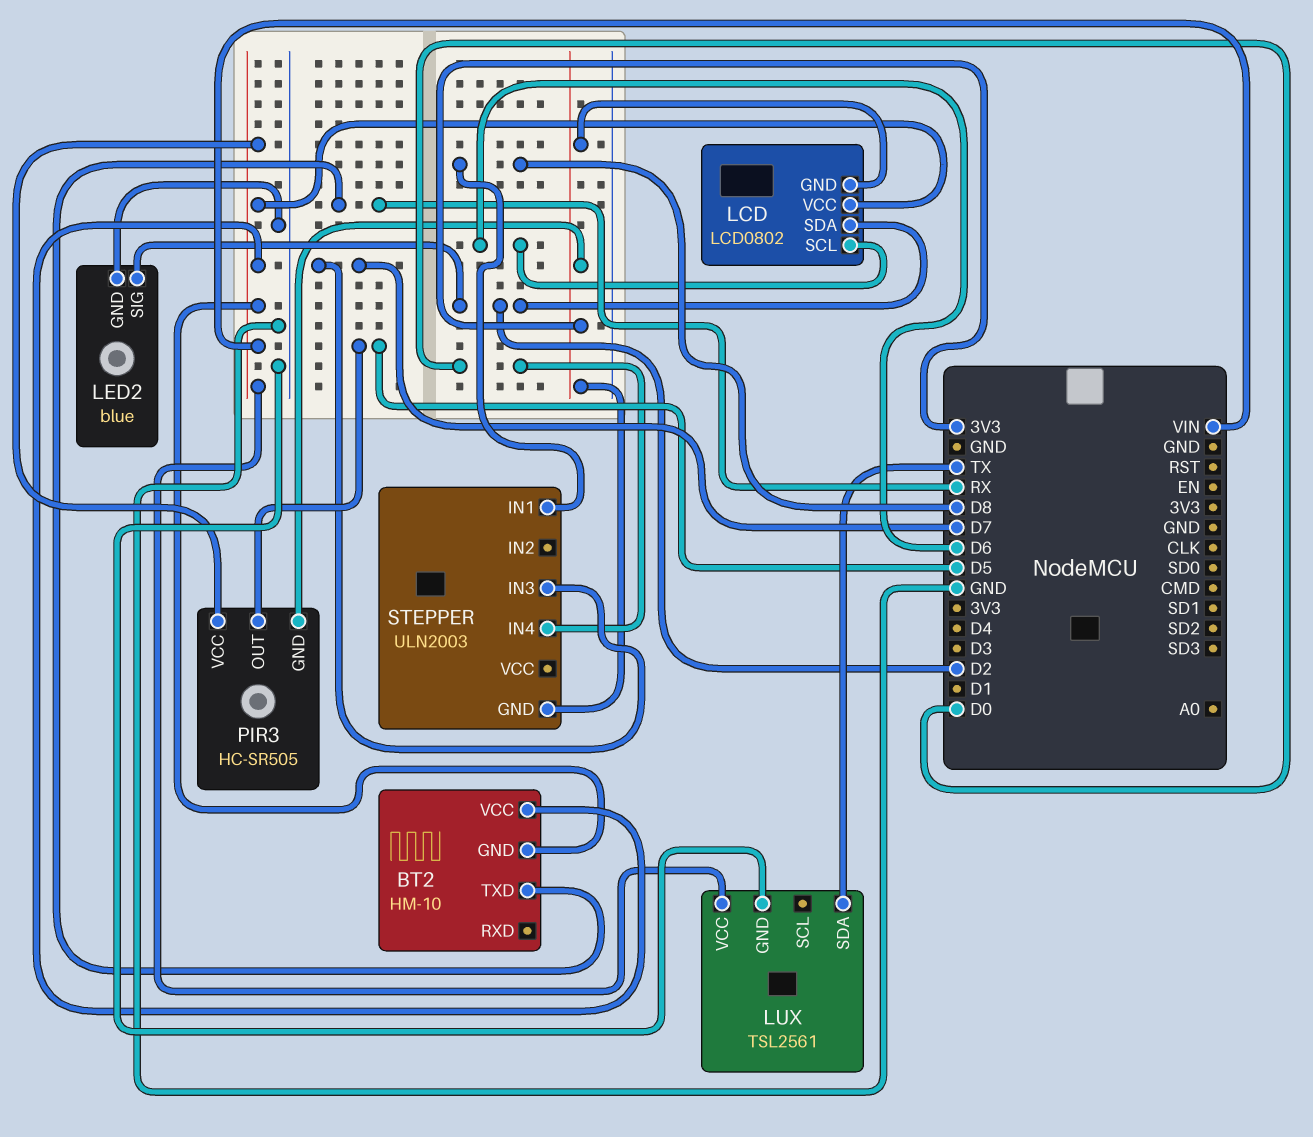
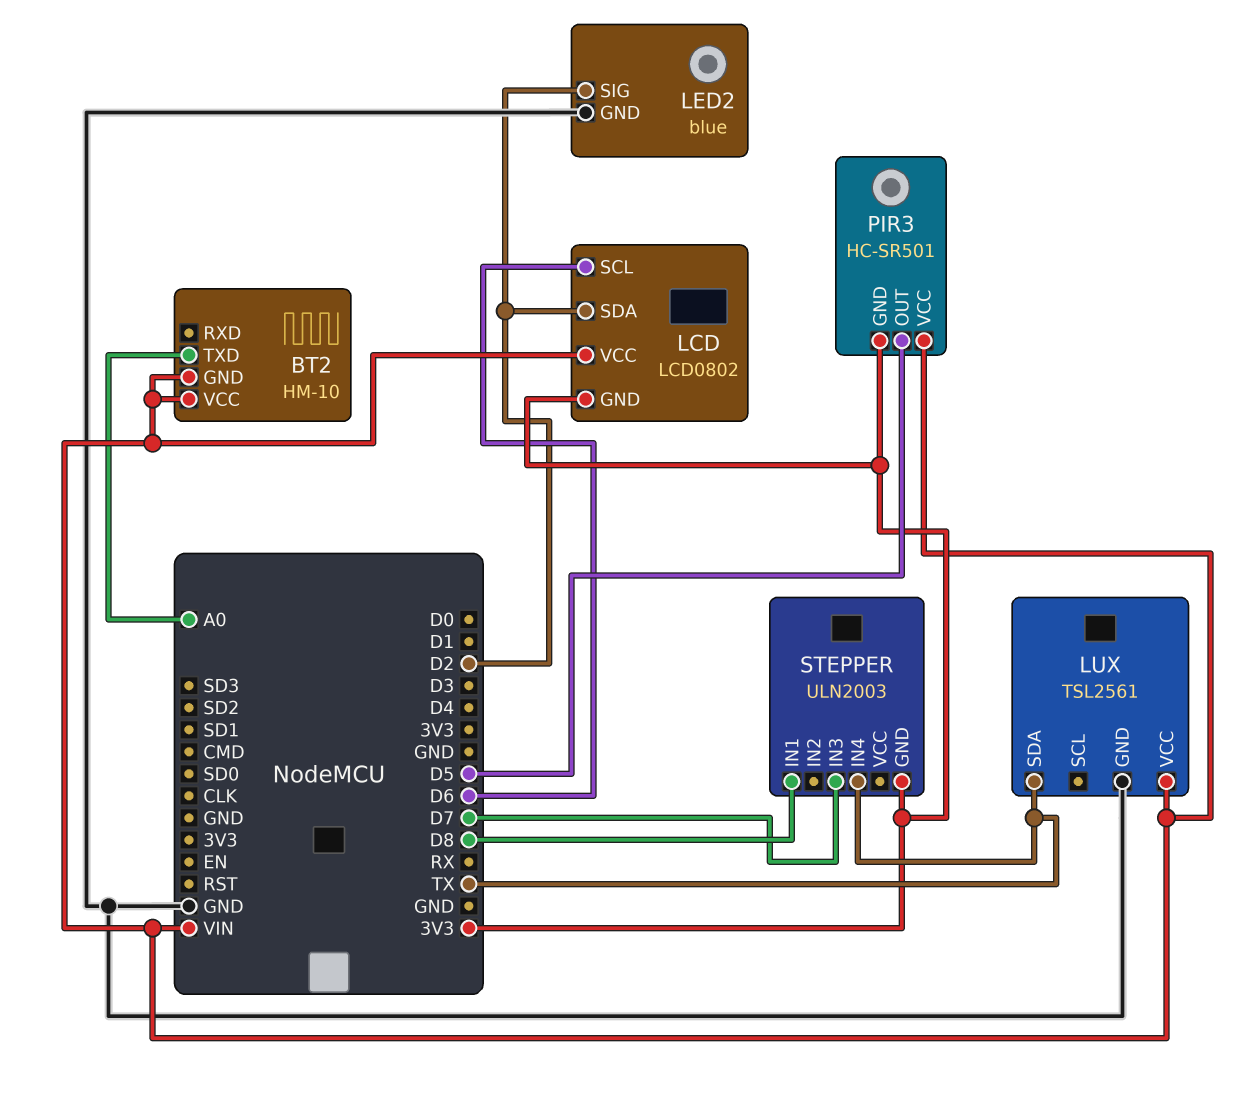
BT2 pin TXD: RX -> A0
PIR3: HC-SR505 -> HC-SR501
STEPPER pin IN4: D0 -> TX

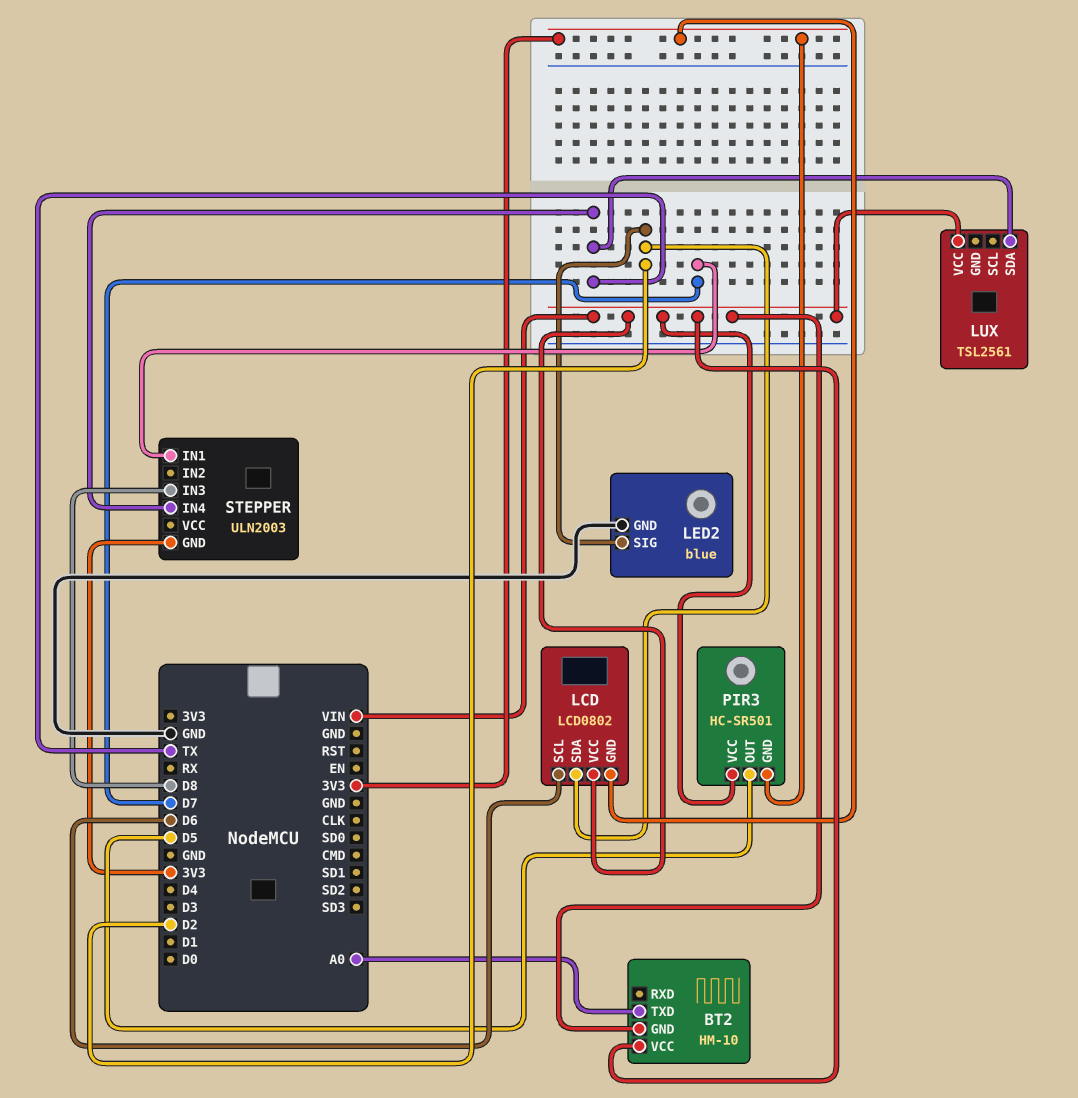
LUX pin GND: GND -> none
STEPPER pin IN1: D8 -> D7
STEPPER pin IN3: D7 -> D8

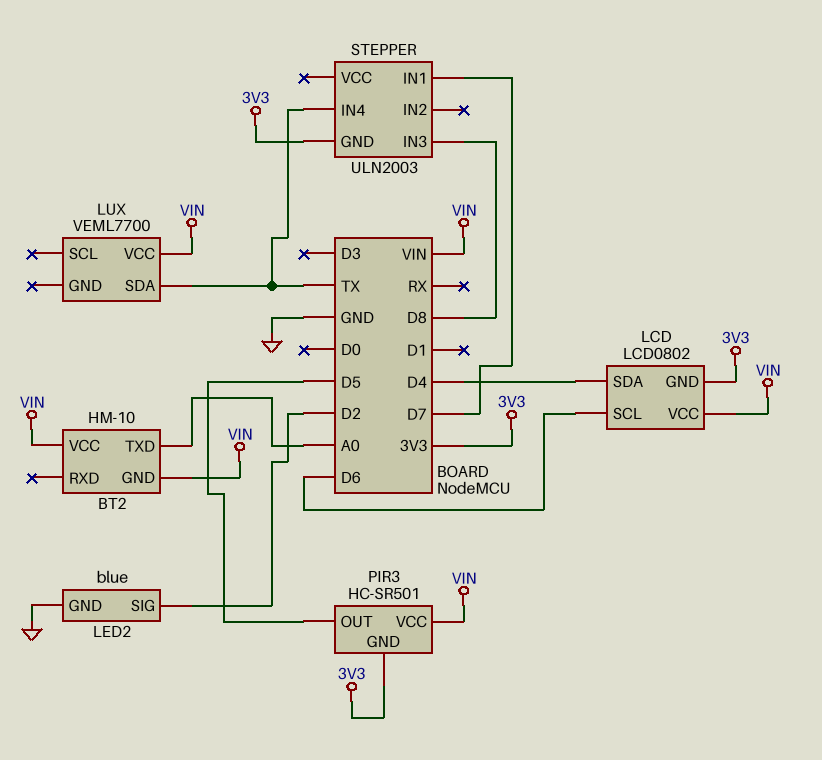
LCD pin SDA: D2 -> D4
LUX: TSL2561 -> VEML7700

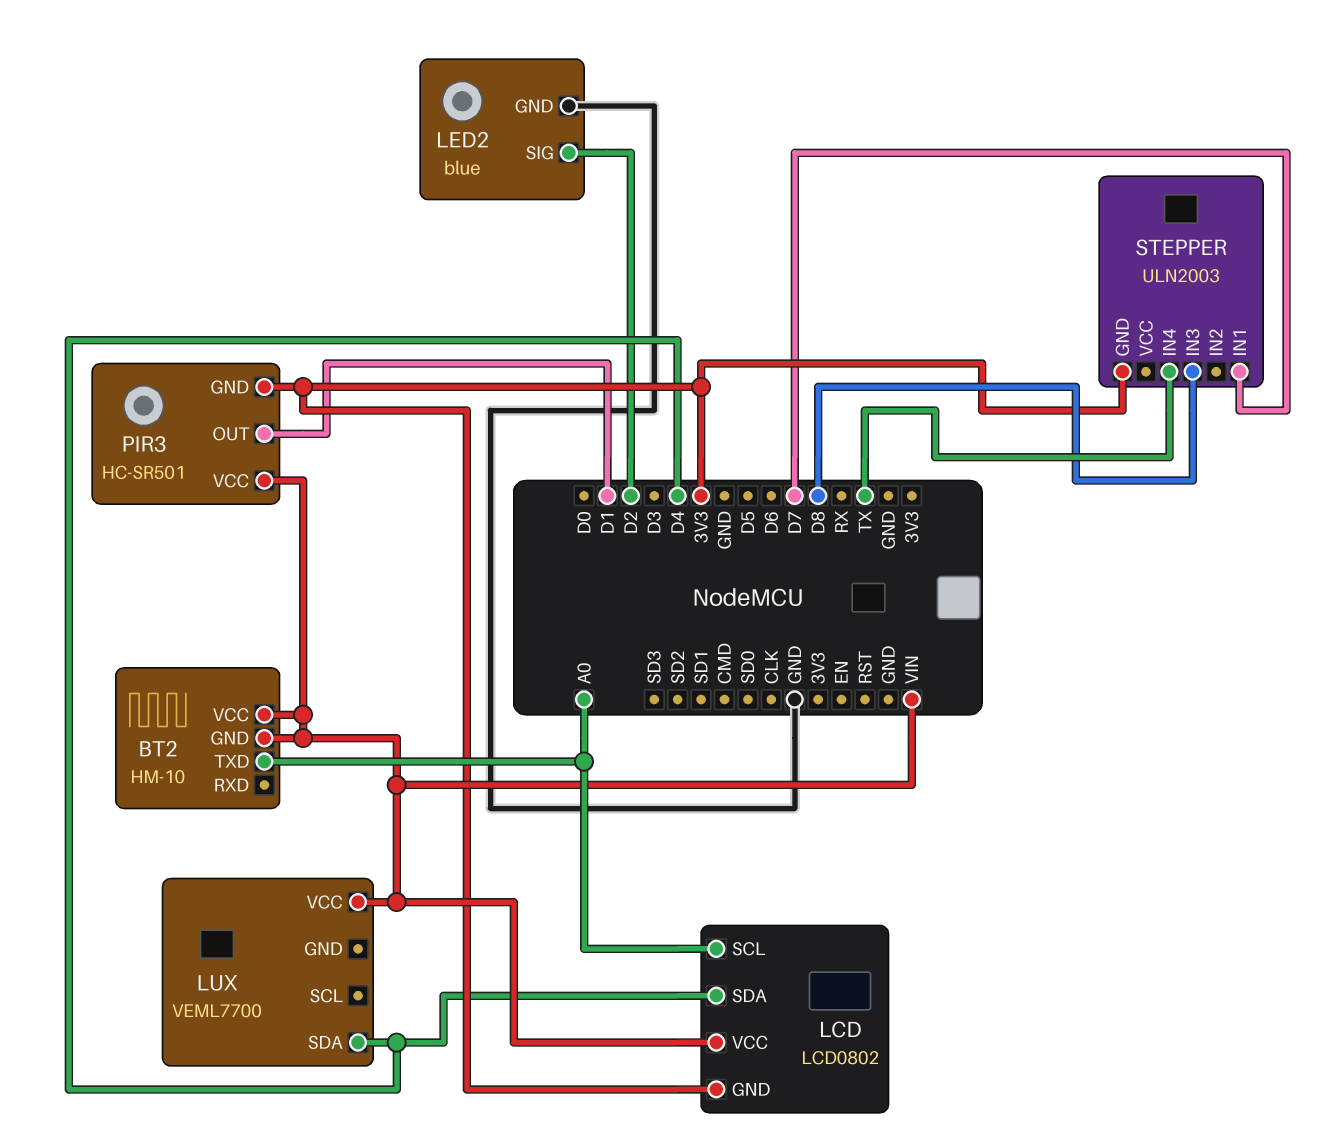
LCD pin SCL: D6 -> A0
LUX pin SDA: TX -> D4
PIR3 pin OUT: D5 -> D1

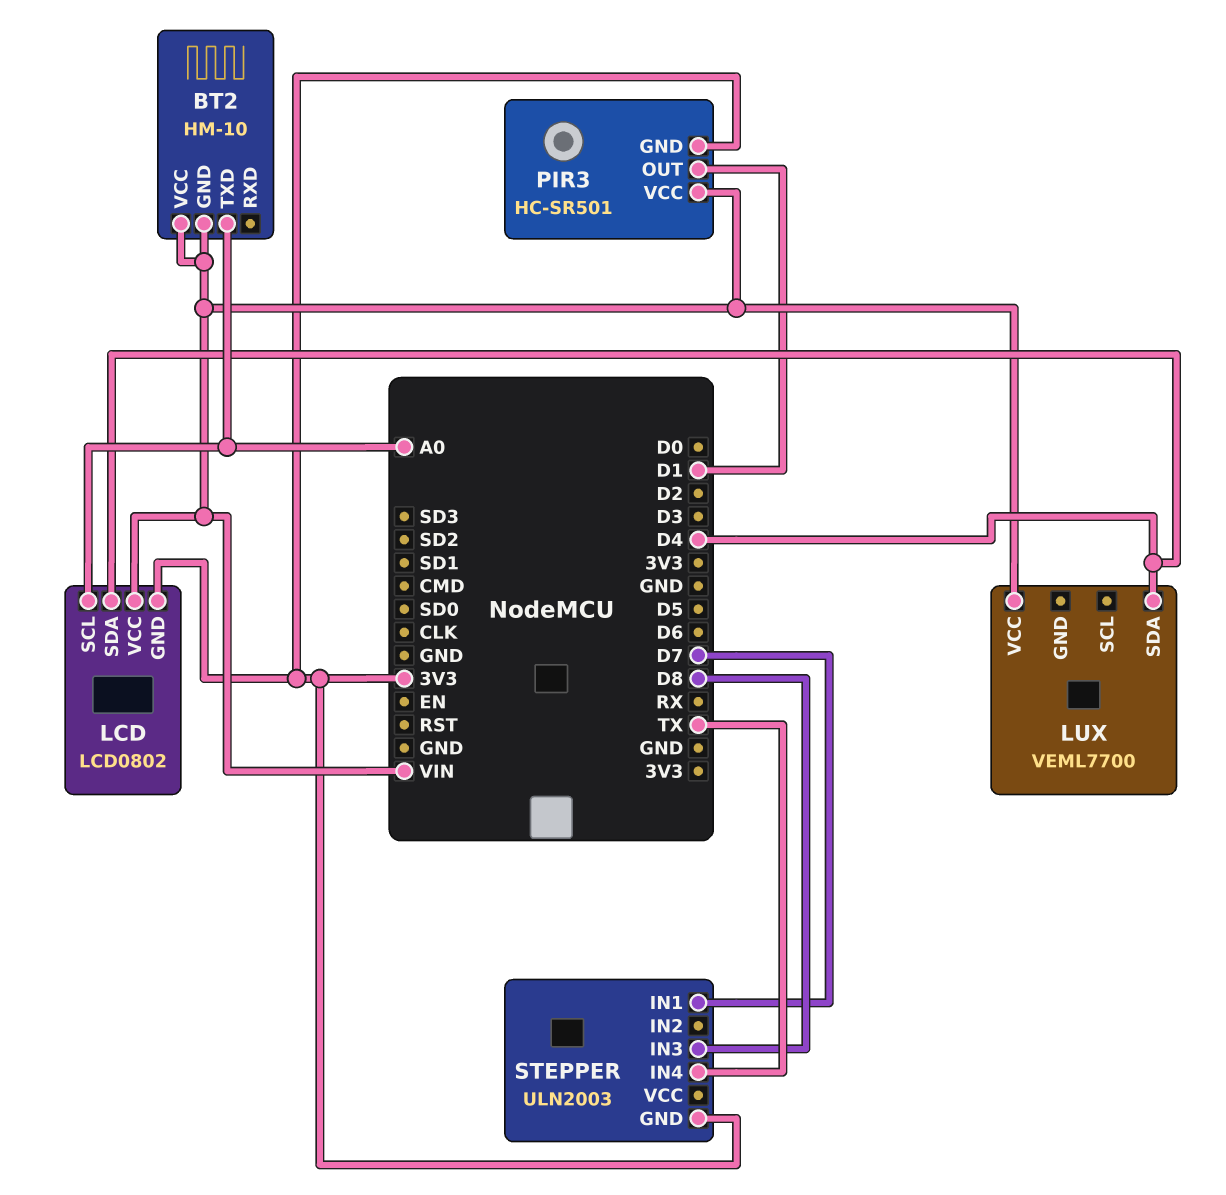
LED2: blue -> none
LED2 pin GND: GND -> none
LED2 pin SIG: D2 -> none

